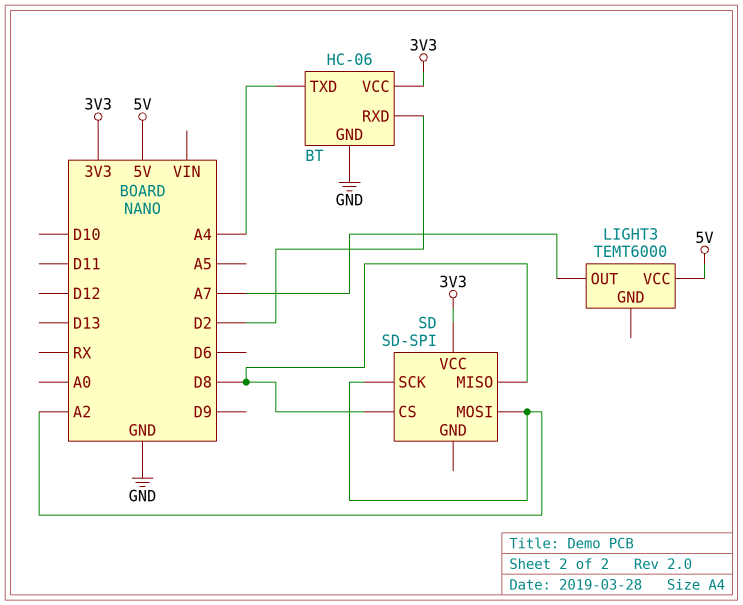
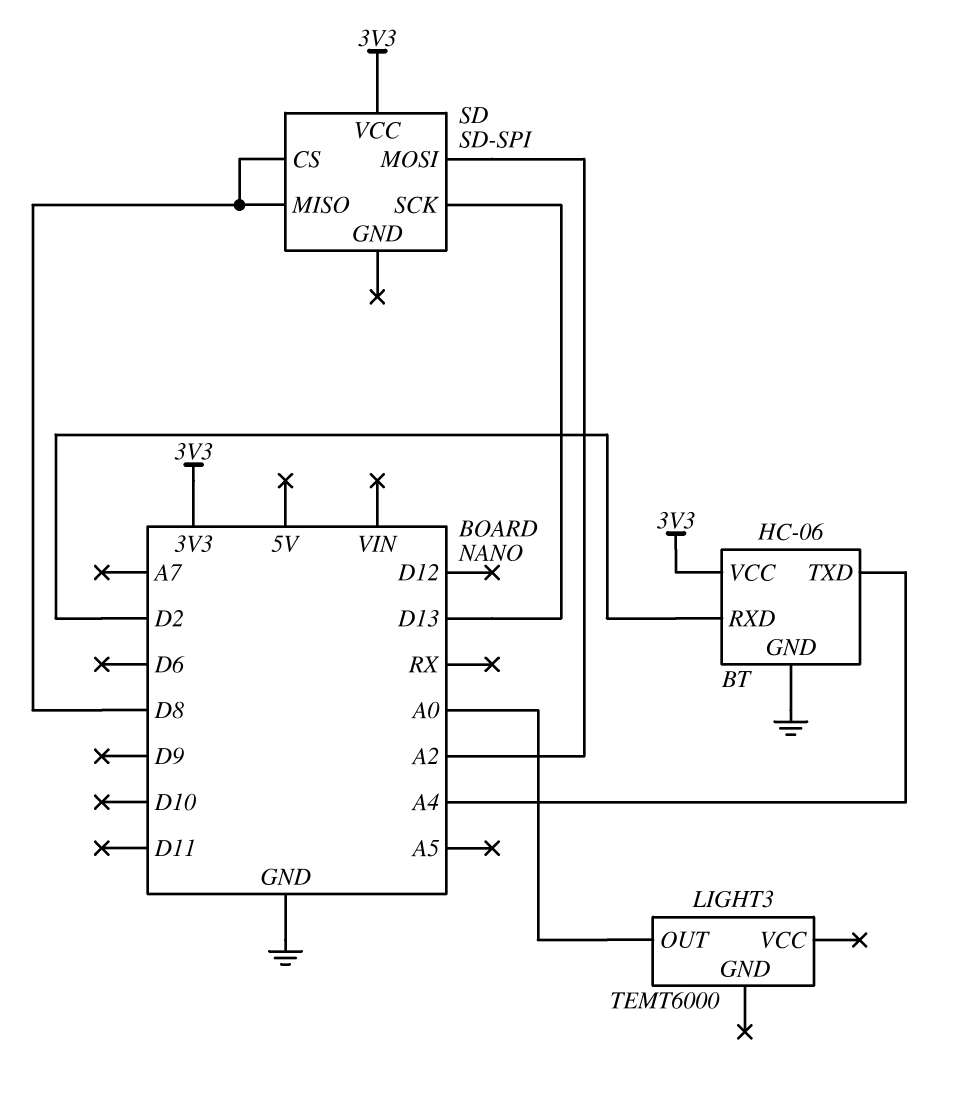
LIGHT3 pin OUT: A7 -> A0
LIGHT3 pin VCC: 5V -> none
SD pin SCK: A2 -> D13

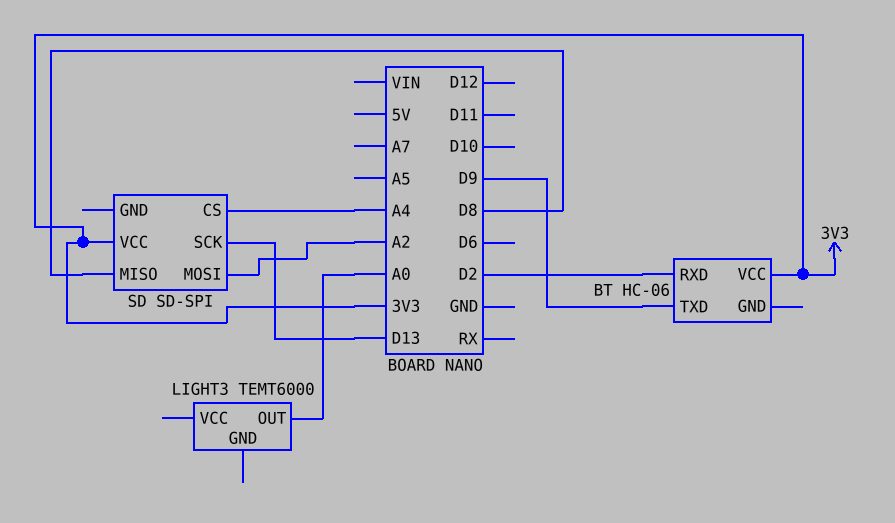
BT pin GND: GND -> none
BT pin TXD: A4 -> D9
SD pin CS: D8 -> A4

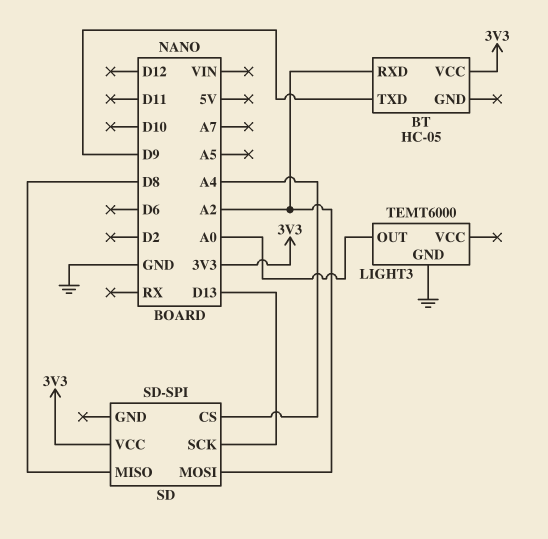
BT: HC-06 -> HC-05
BT pin RXD: D2 -> A2
LIGHT3 pin GND: none -> GND

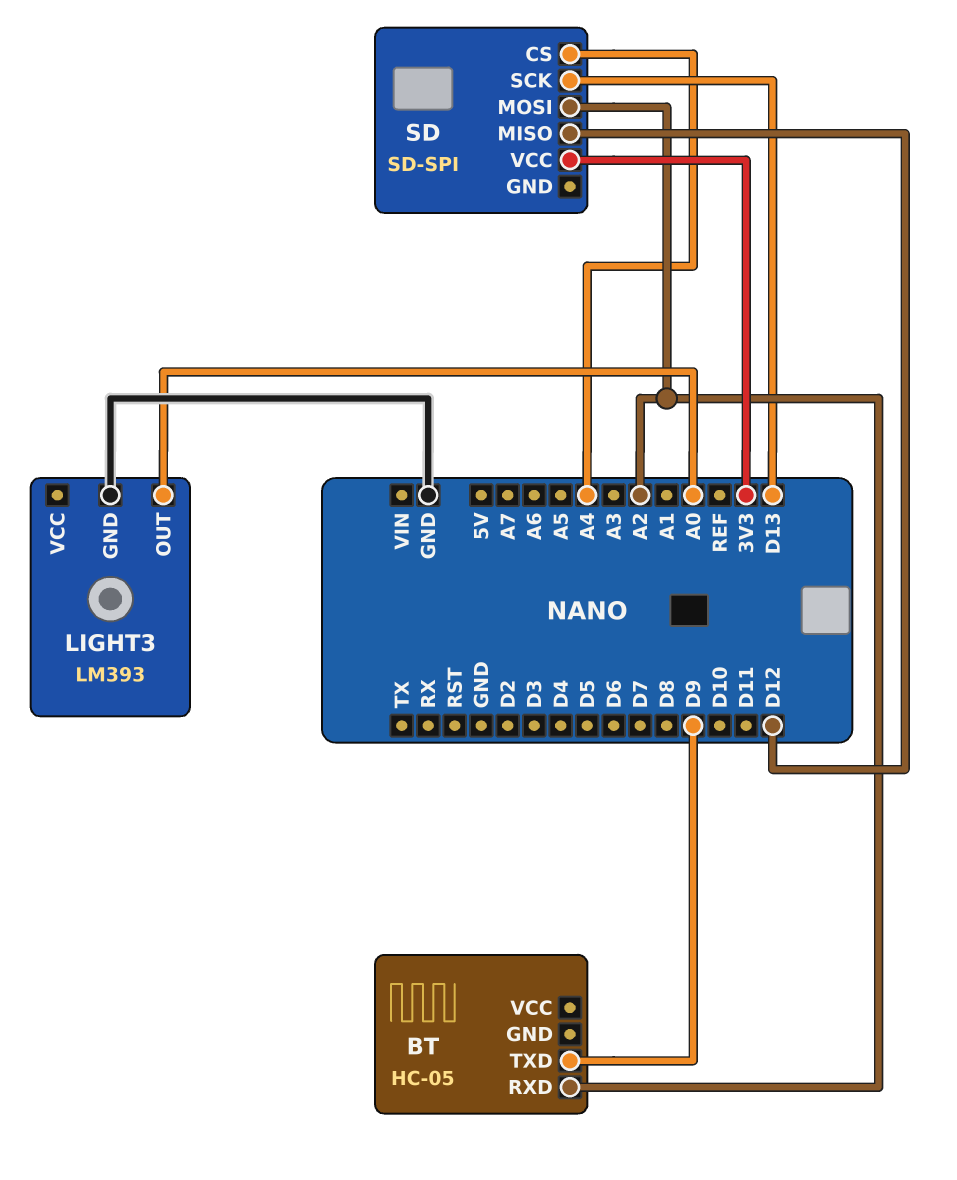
BT pin VCC: 3V3 -> none
LIGHT3: TEMT6000 -> LM393
SD pin MISO: D8 -> D12

